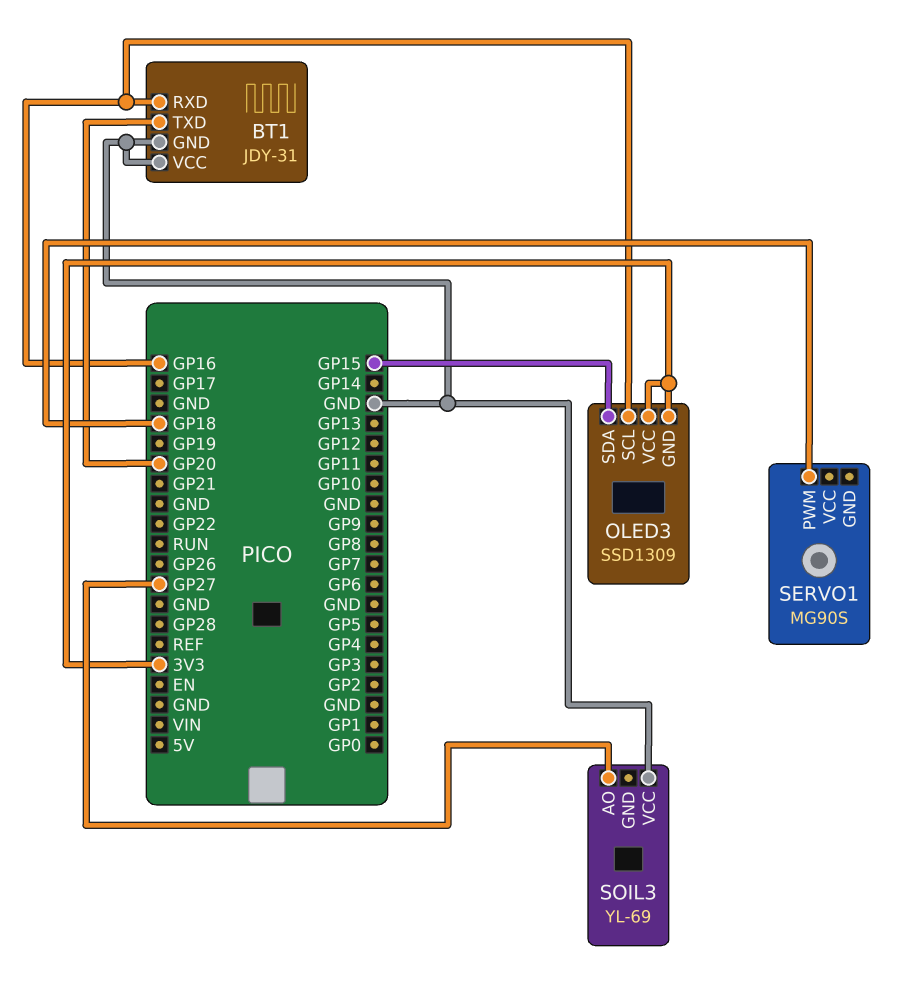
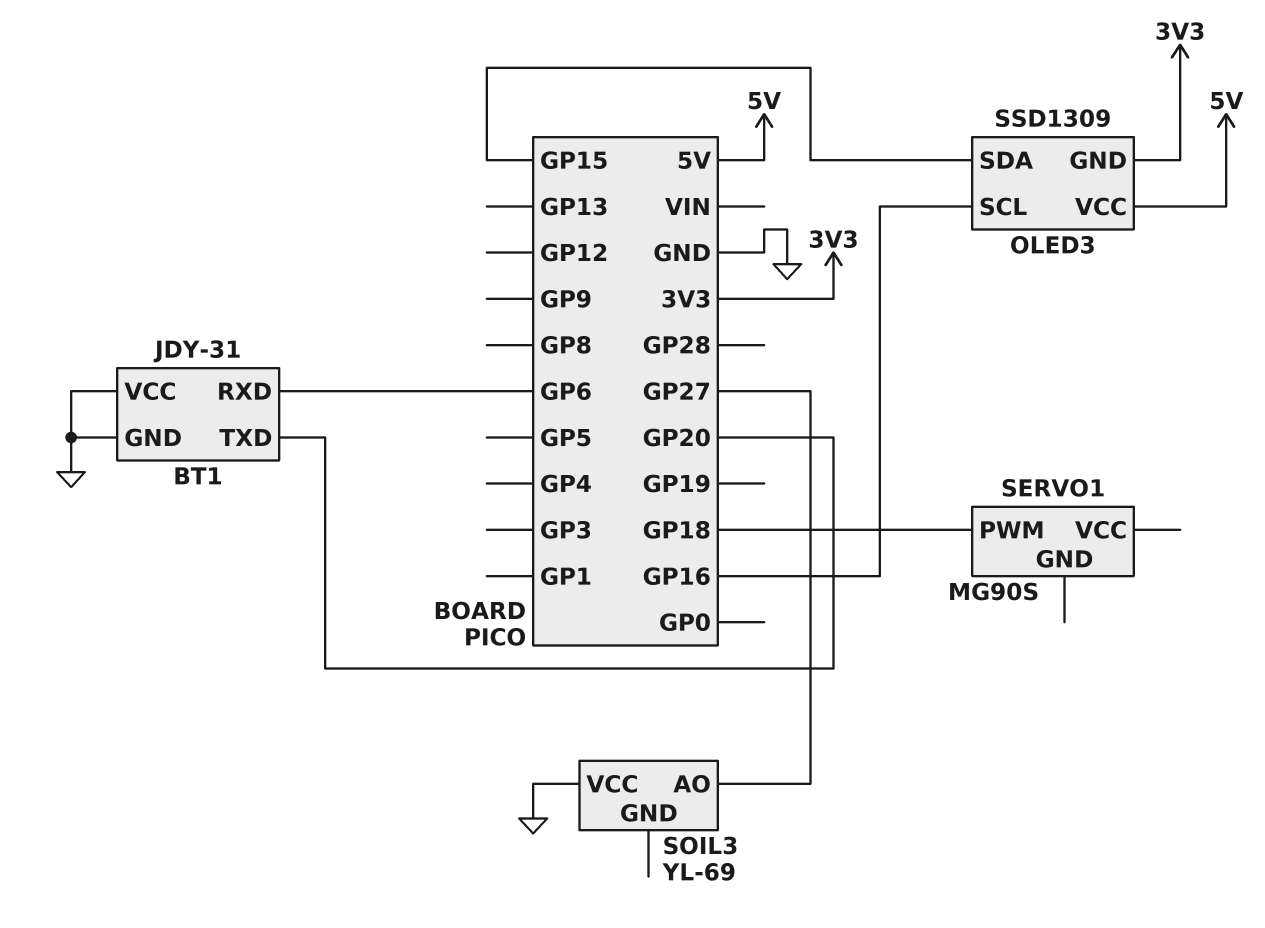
BT1 pin RXD: GP16 -> GP6
OLED3 pin VCC: 3V3 -> 5V

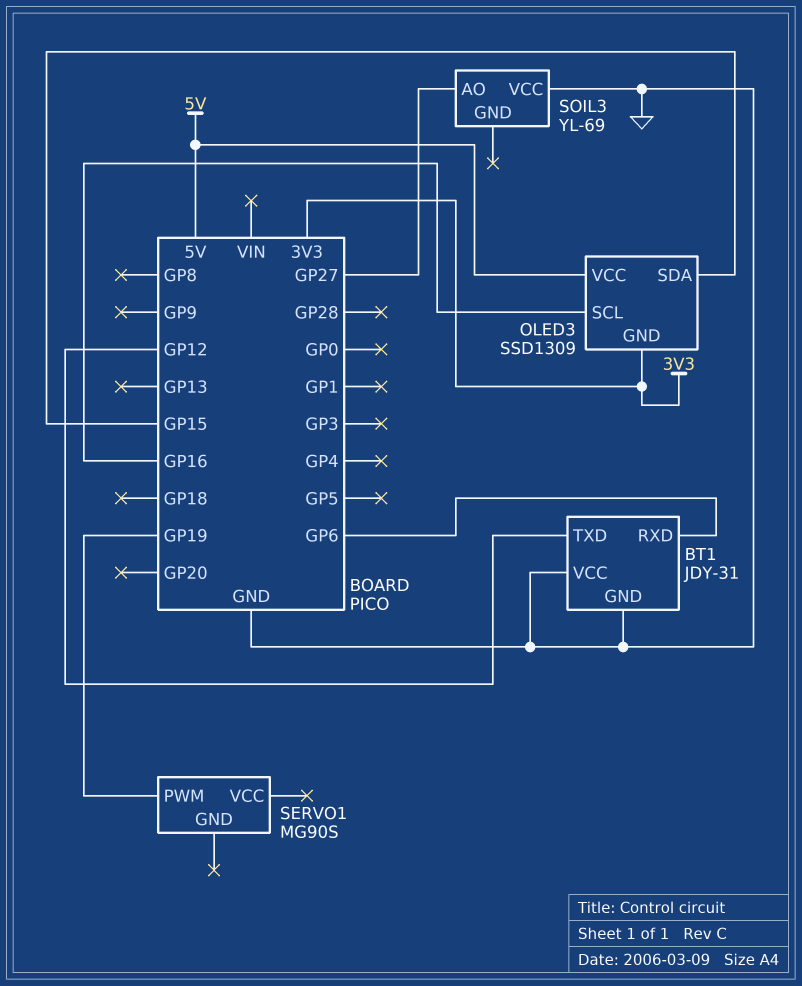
BT1 pin TXD: GP20 -> GP12
SERVO1 pin PWM: GP18 -> GP19

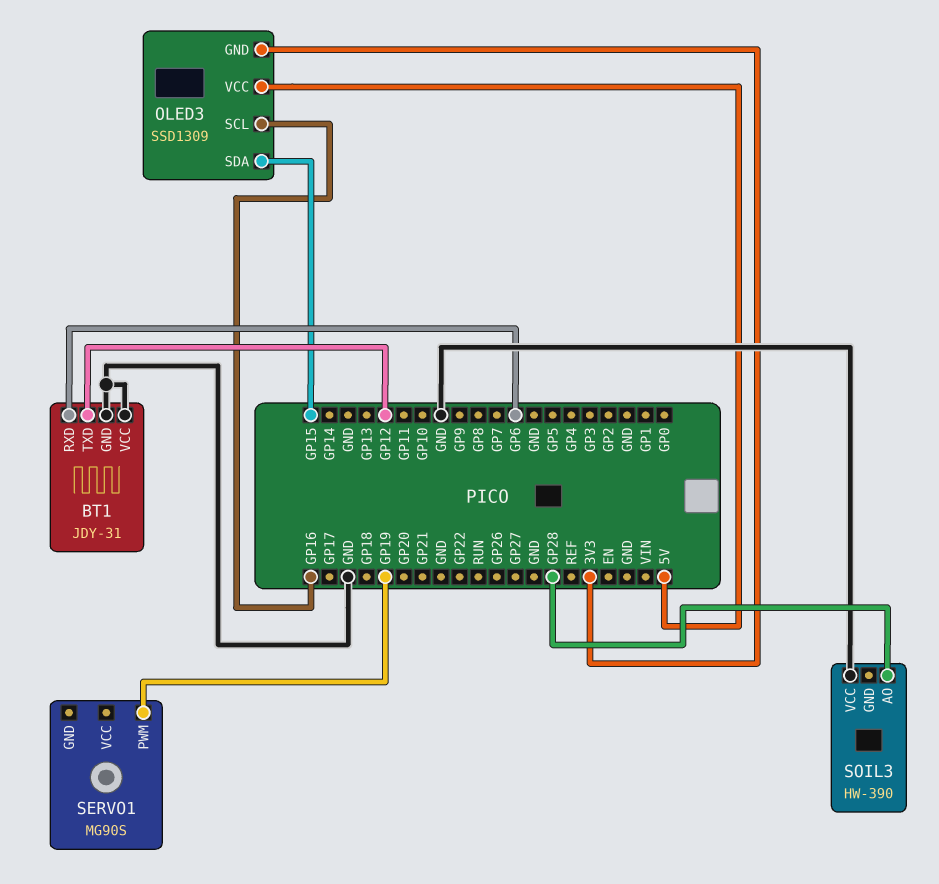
SOIL3: YL-69 -> HW-390
SOIL3 pin AO: GP27 -> GP28

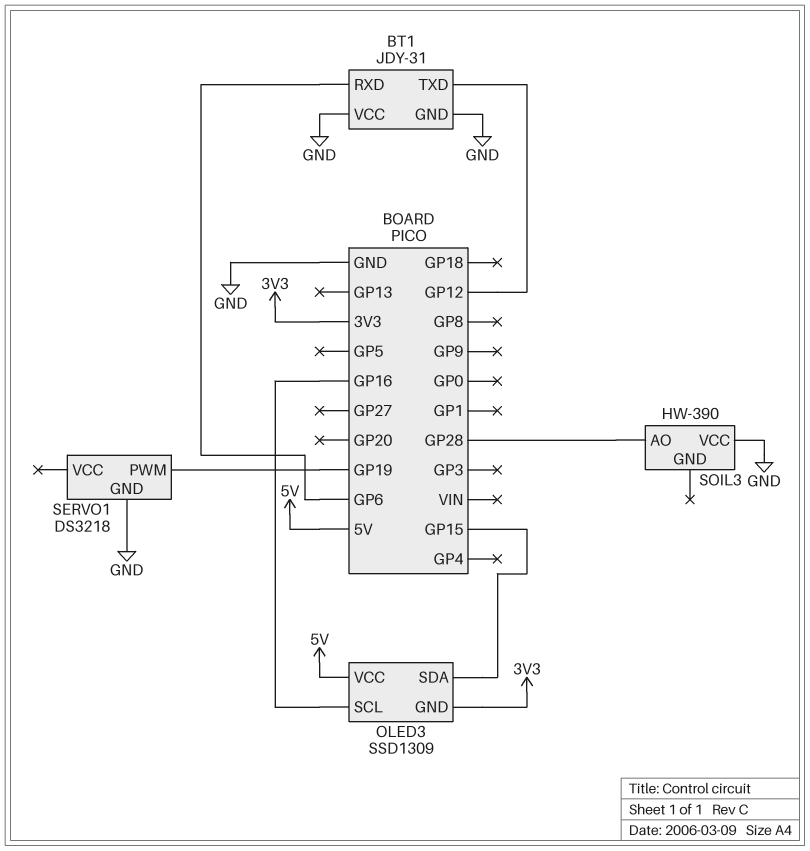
SERVO1: MG90S -> DS3218
SERVO1 pin GND: none -> GND

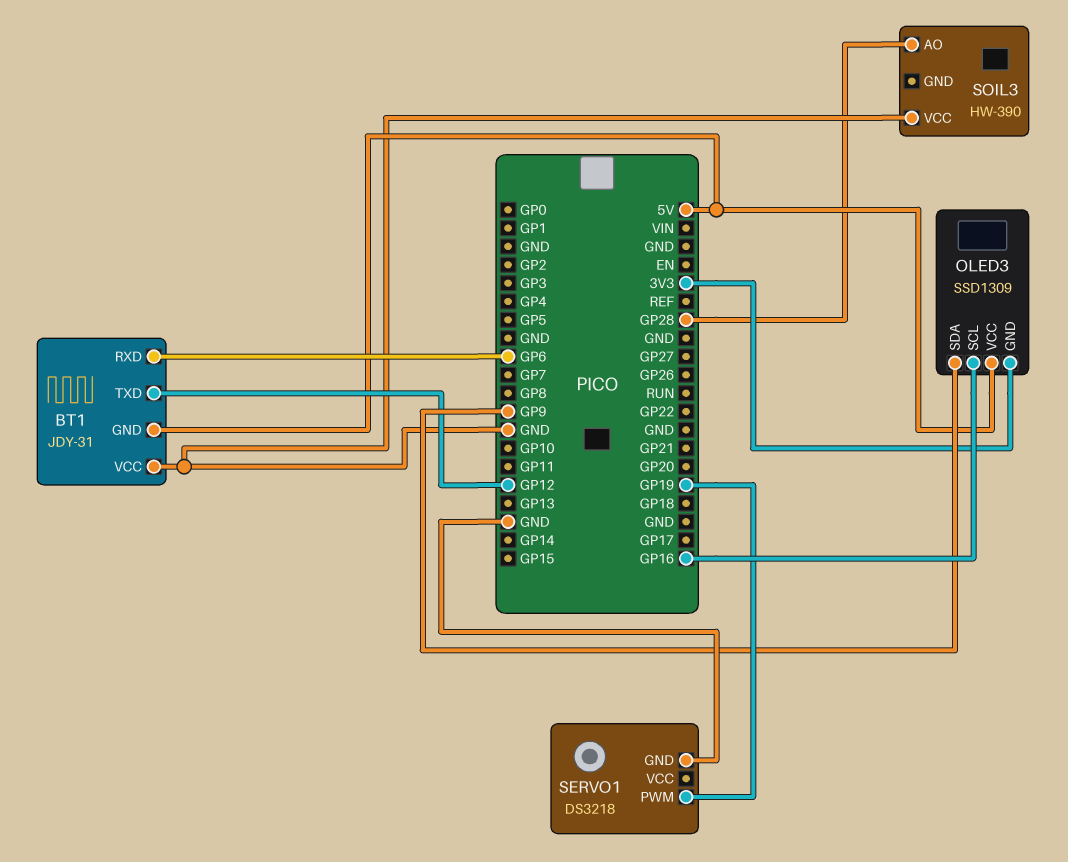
BT1 pin GND: GND -> 5V
OLED3 pin SDA: GP15 -> GP9

